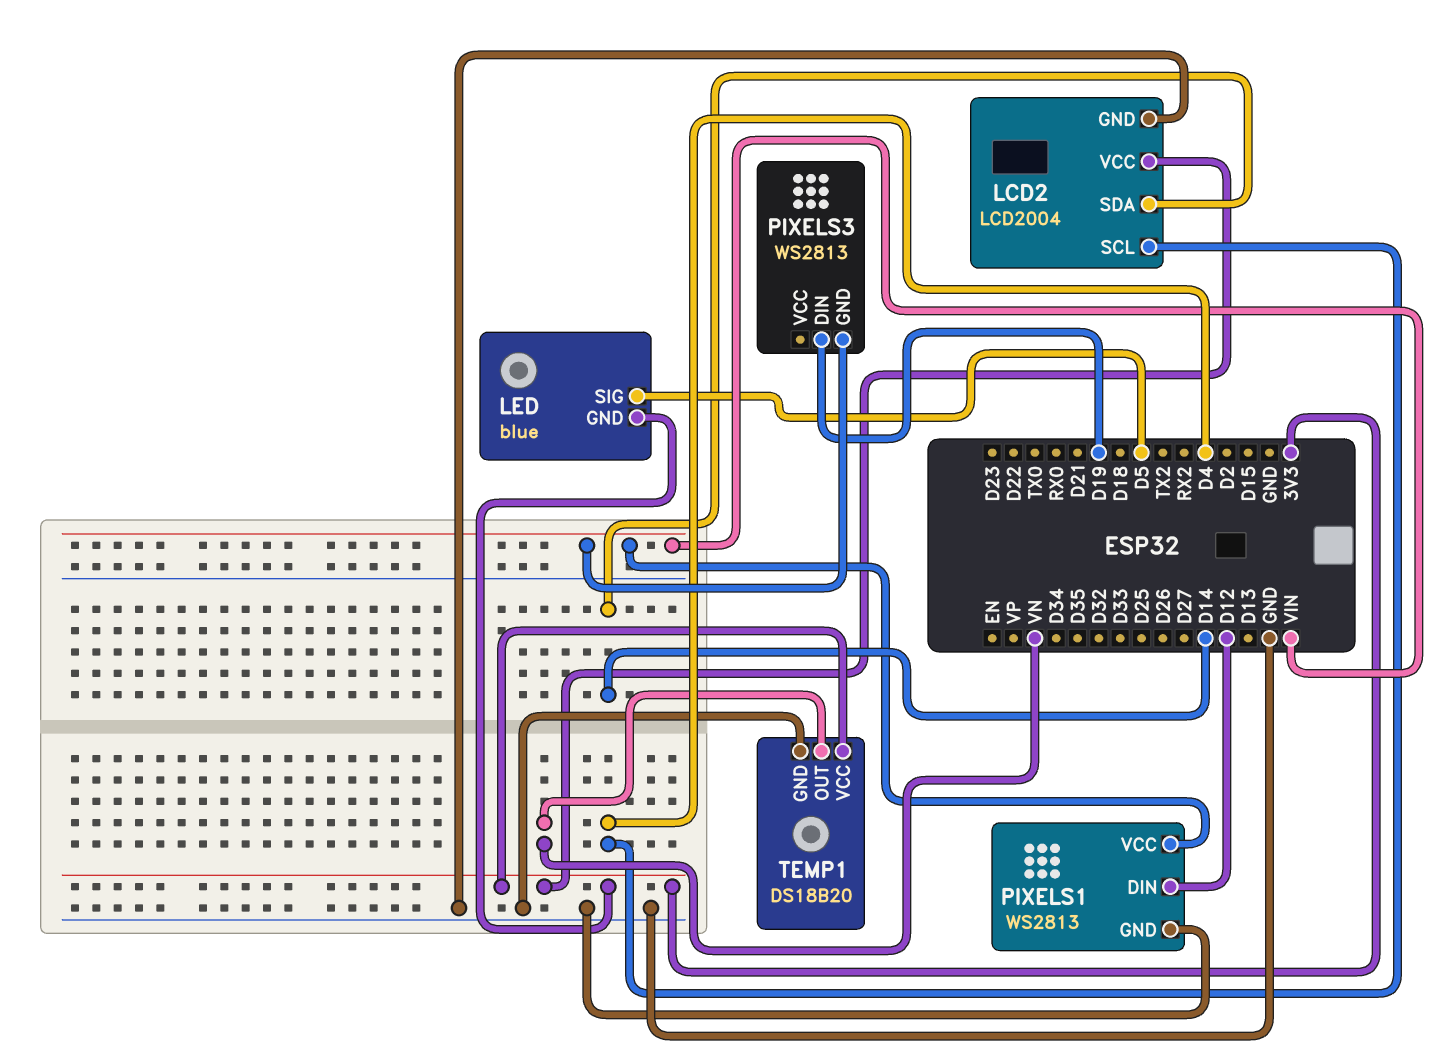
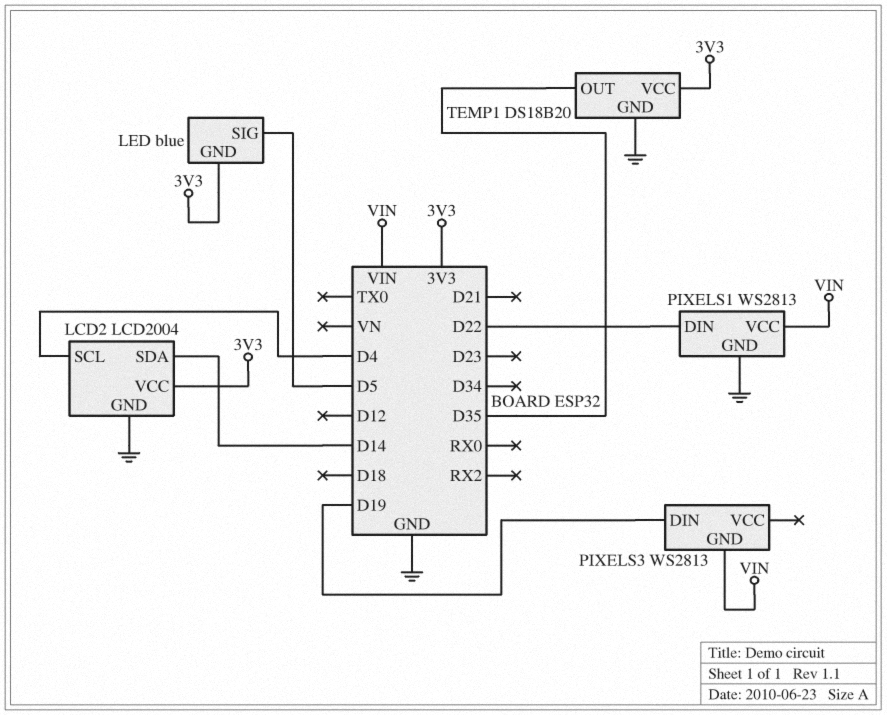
PIXELS1 pin DIN: D12 -> D22
TEMP1 pin OUT: VN -> D35

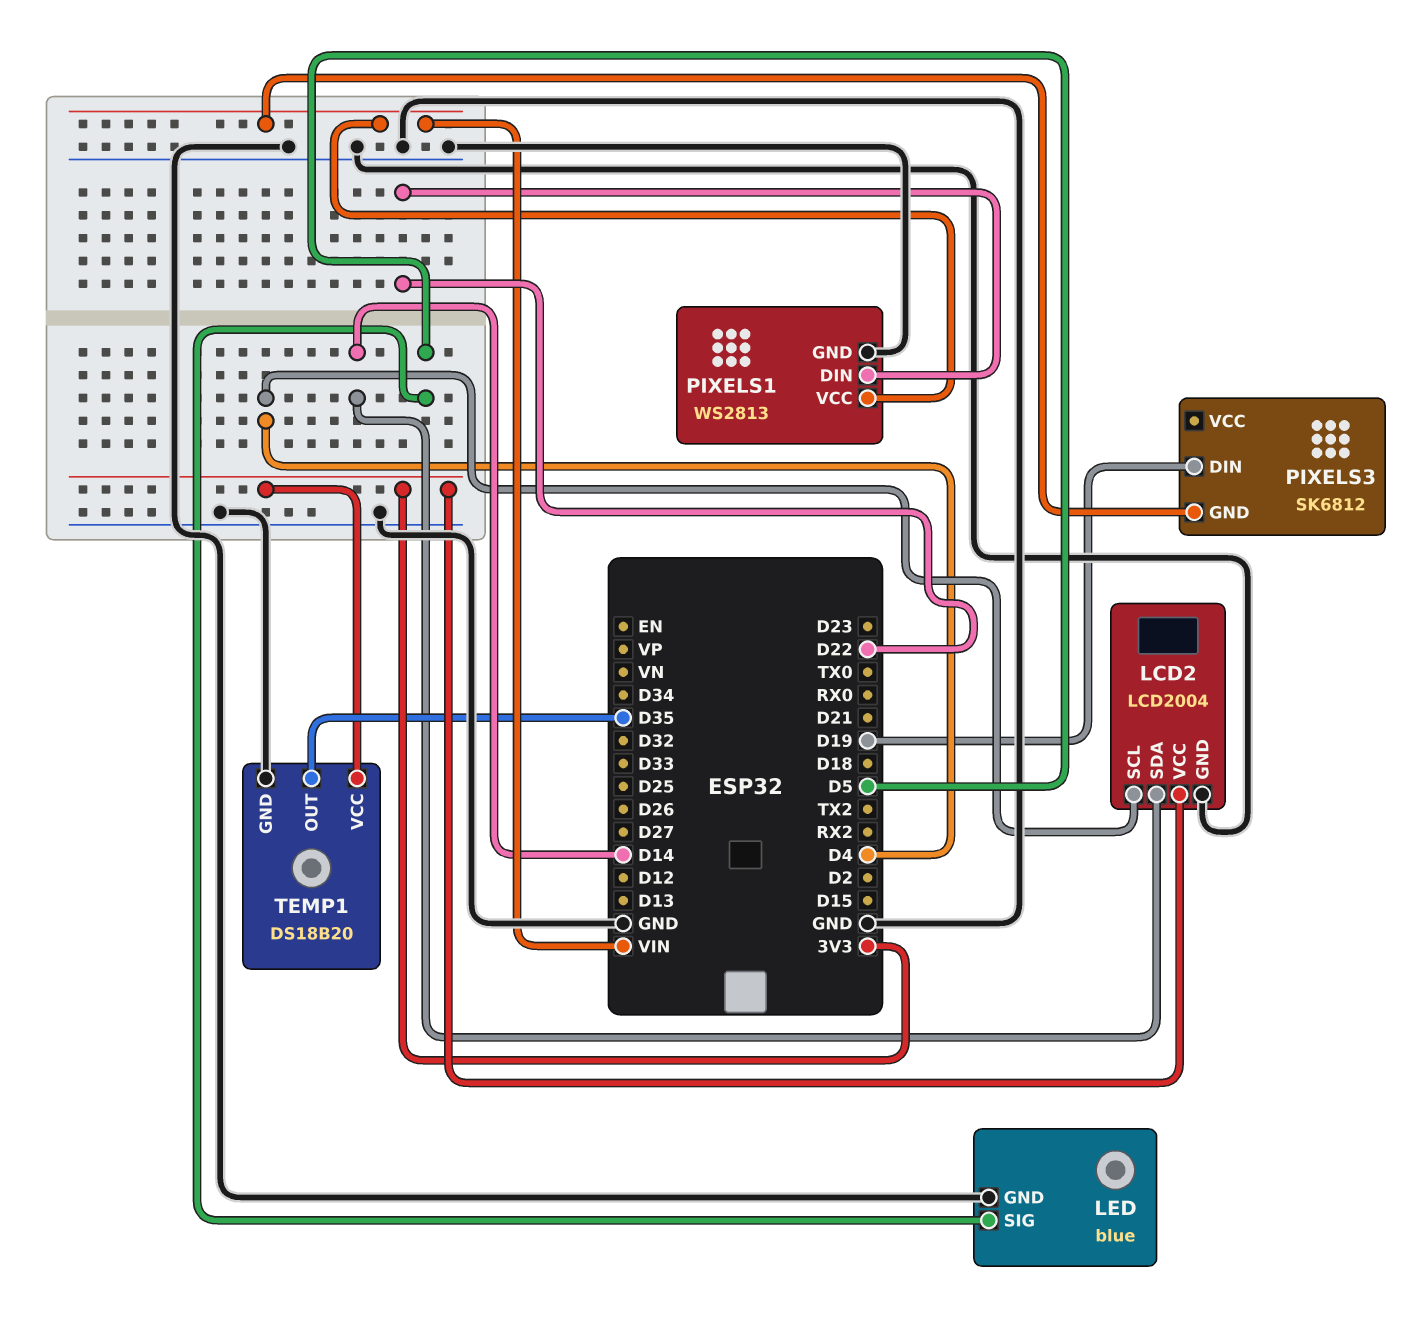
LED pin GND: 3V3 -> GND
PIXELS3: WS2813 -> SK6812

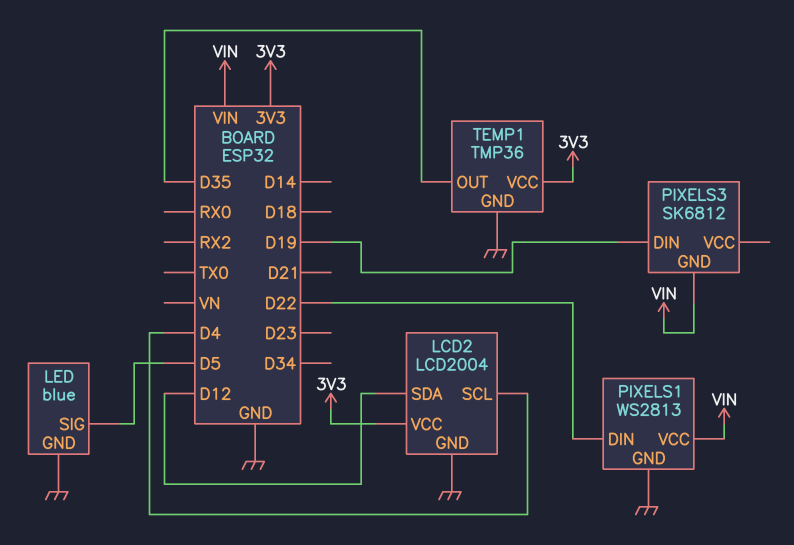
LCD2 pin SDA: D14 -> D12
TEMP1: DS18B20 -> TMP36

